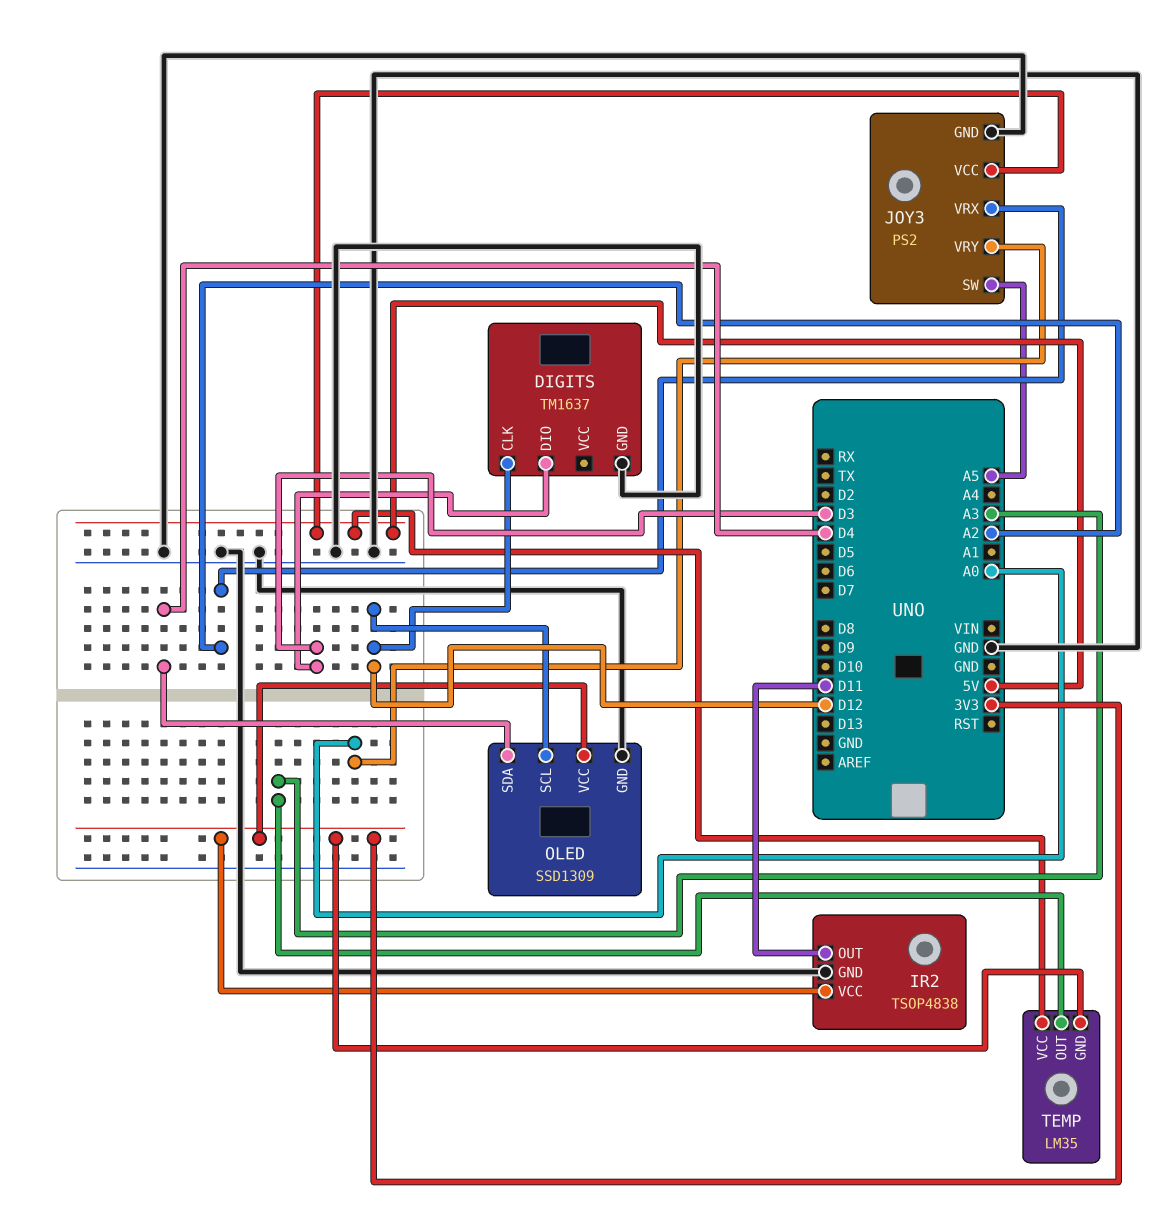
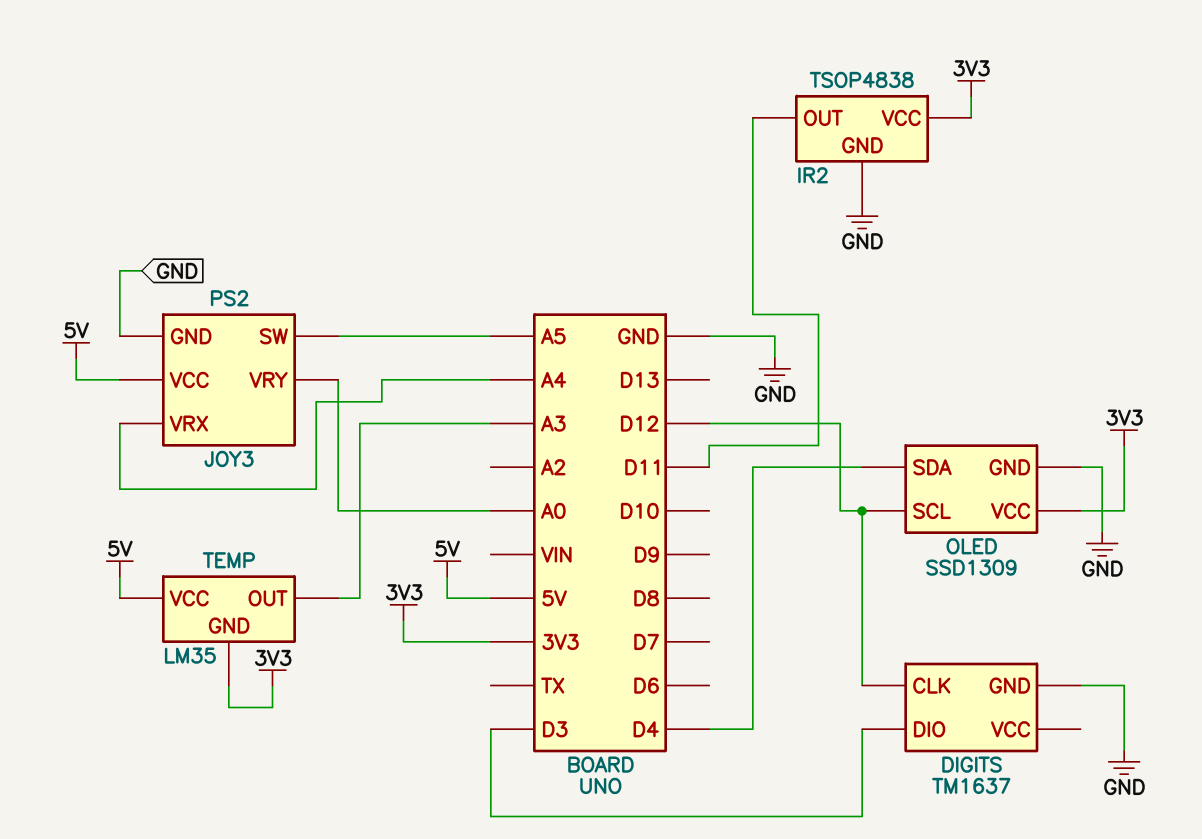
JOY3 pin VRX: A2 -> A4

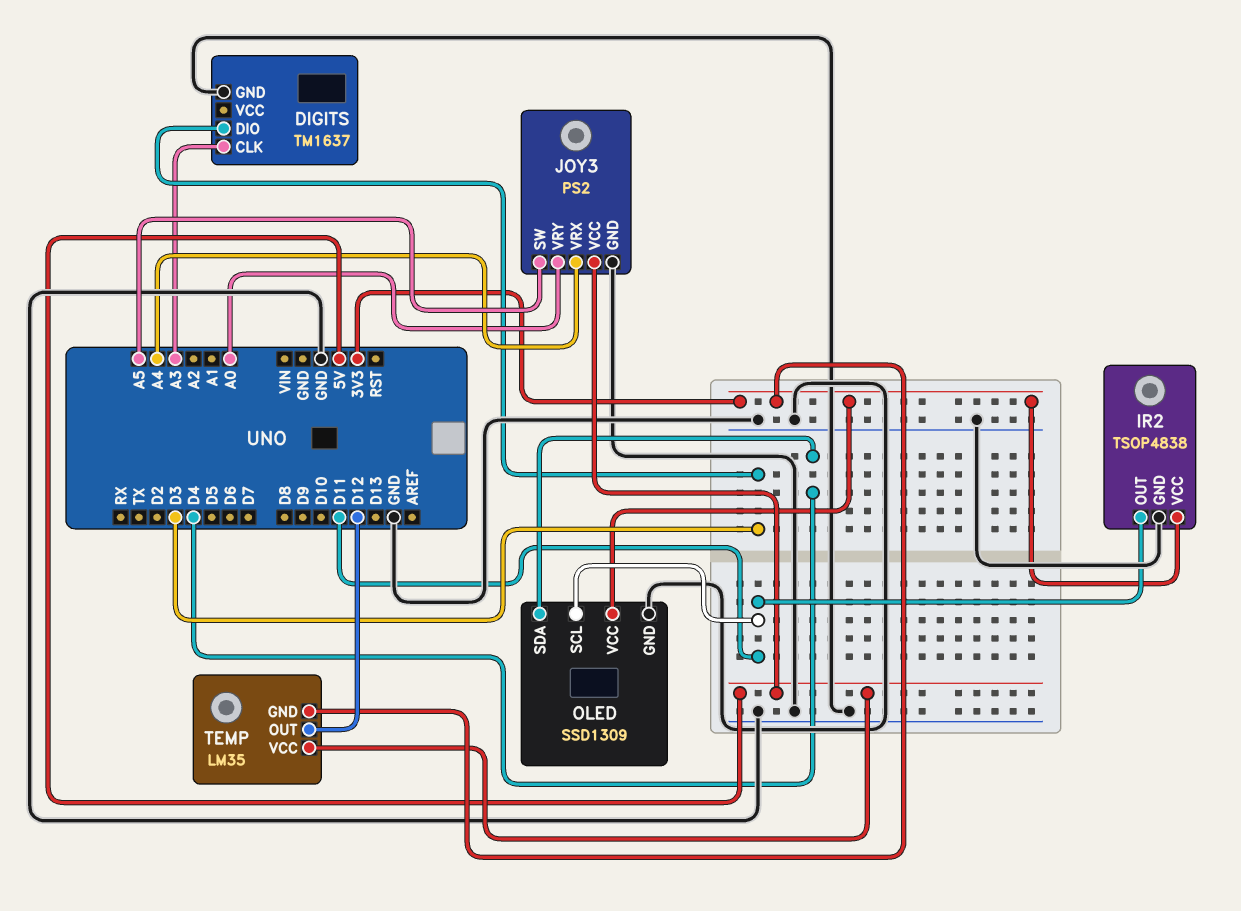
DIGITS pin CLK: D12 -> A3
OLED pin SCL: D12 -> D11
TEMP pin OUT: A3 -> D12

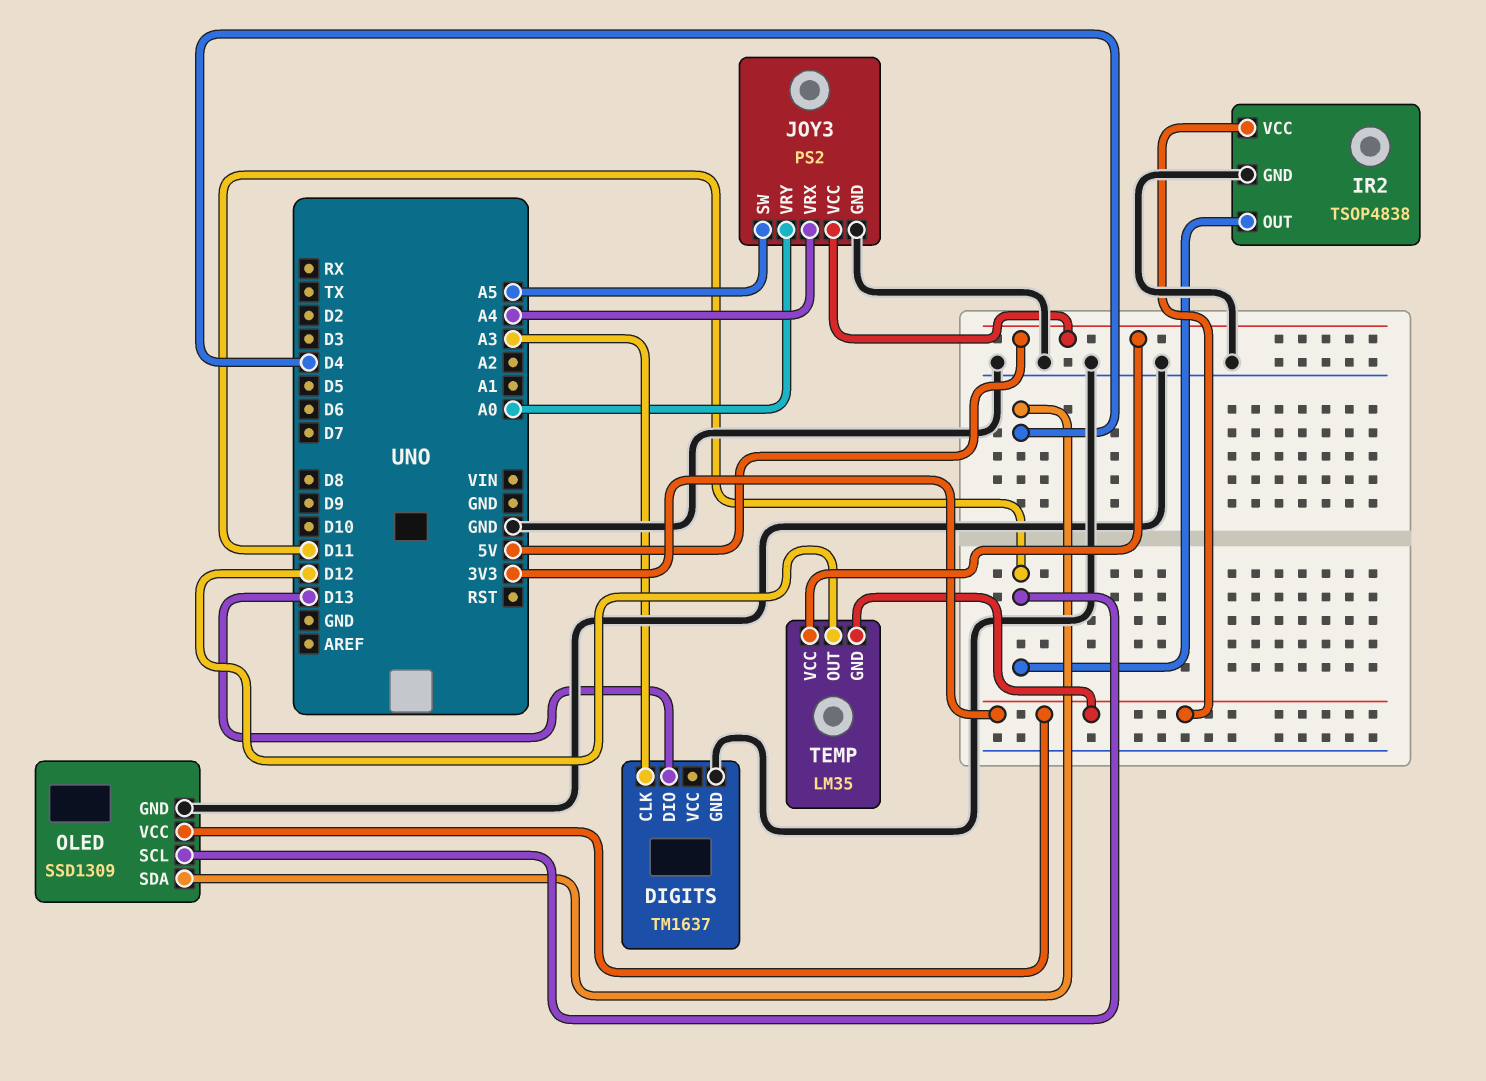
DIGITS pin DIO: D3 -> D13

